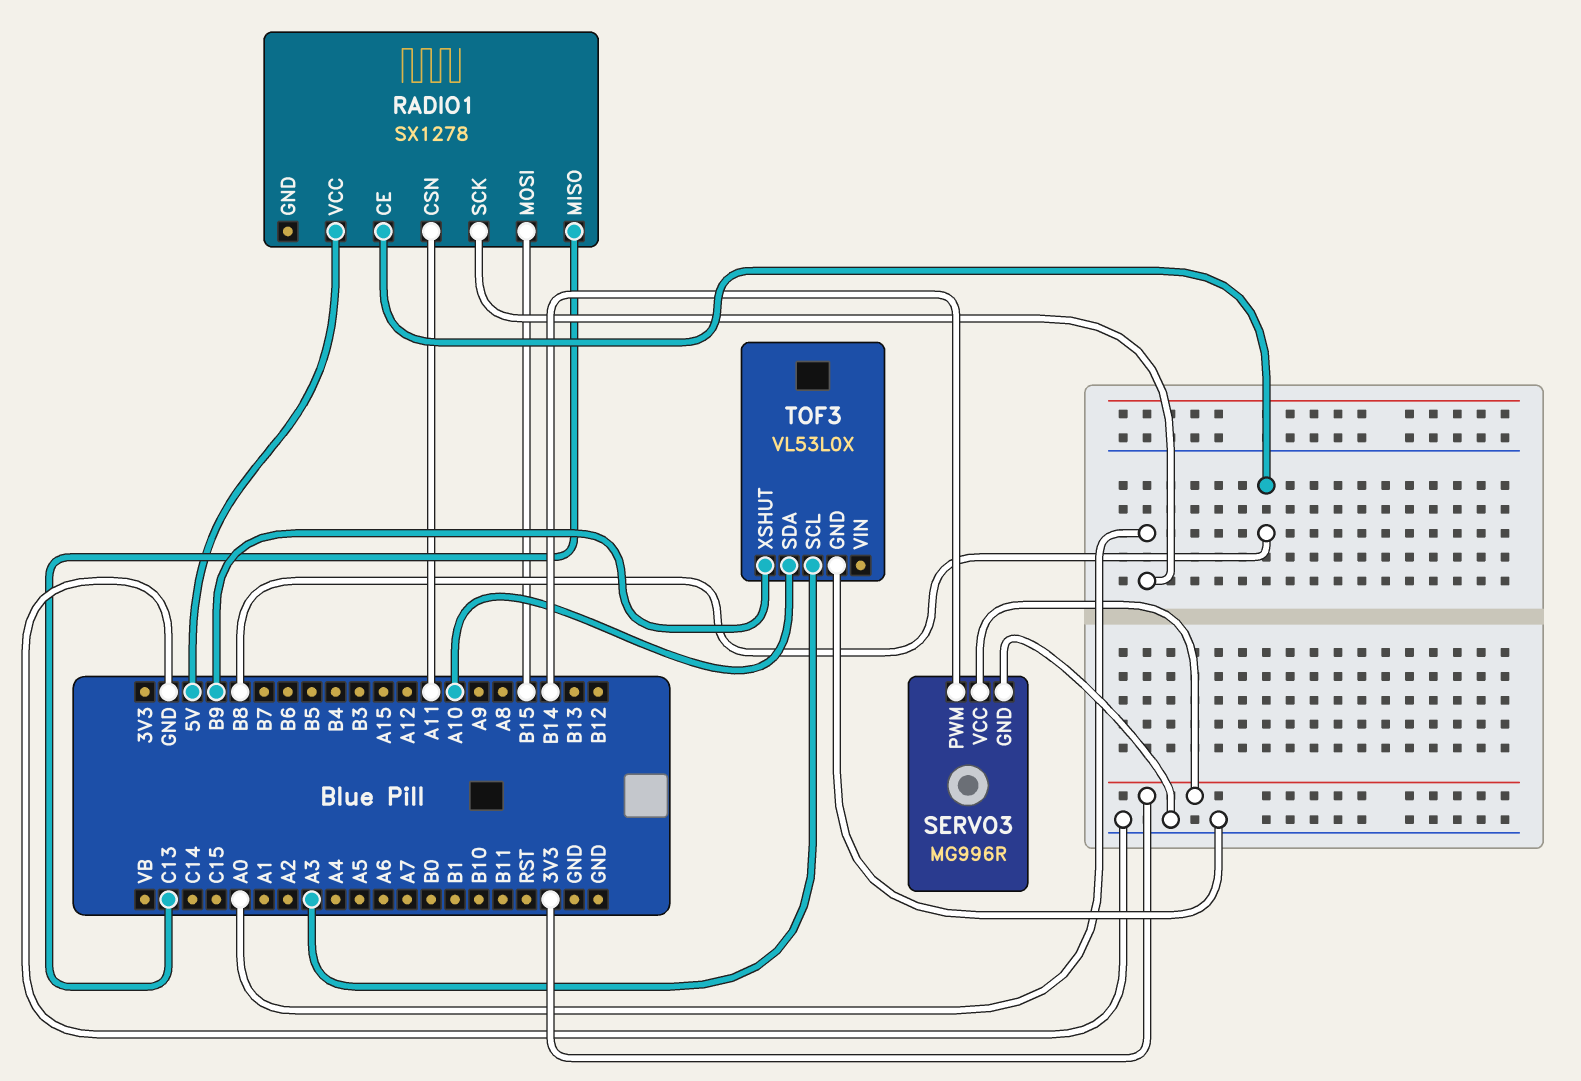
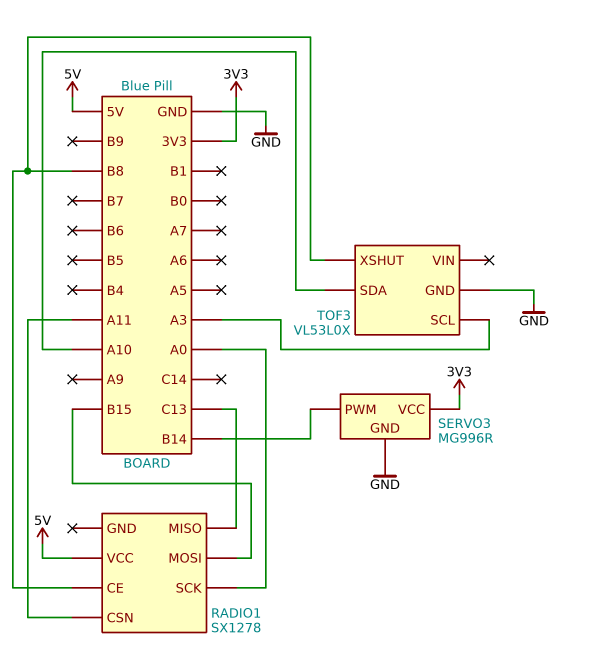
TOF3 pin XSHUT: B9 -> B8

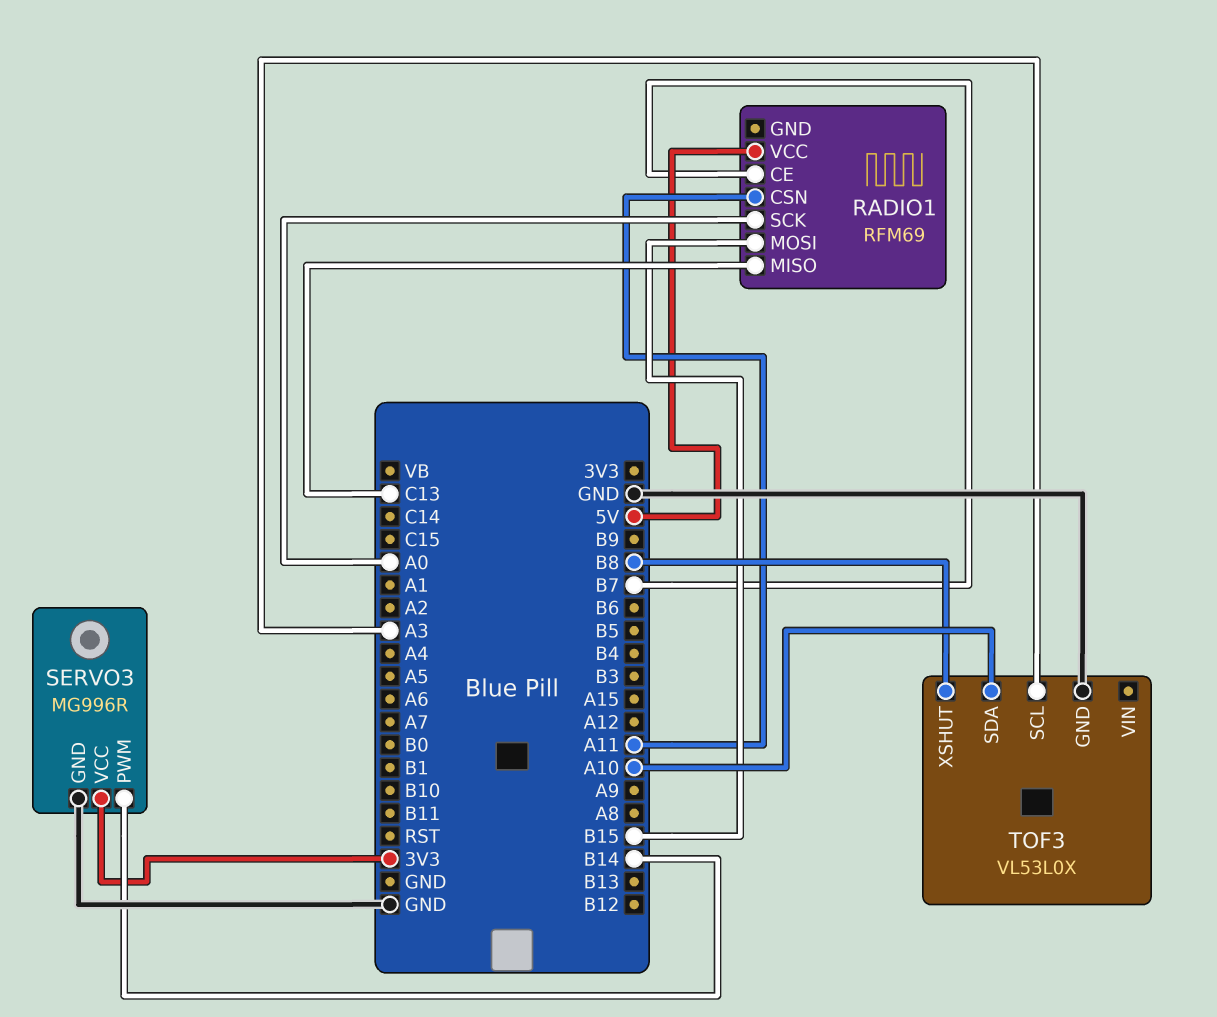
RADIO1: SX1278 -> RFM69
RADIO1 pin CE: B8 -> B7

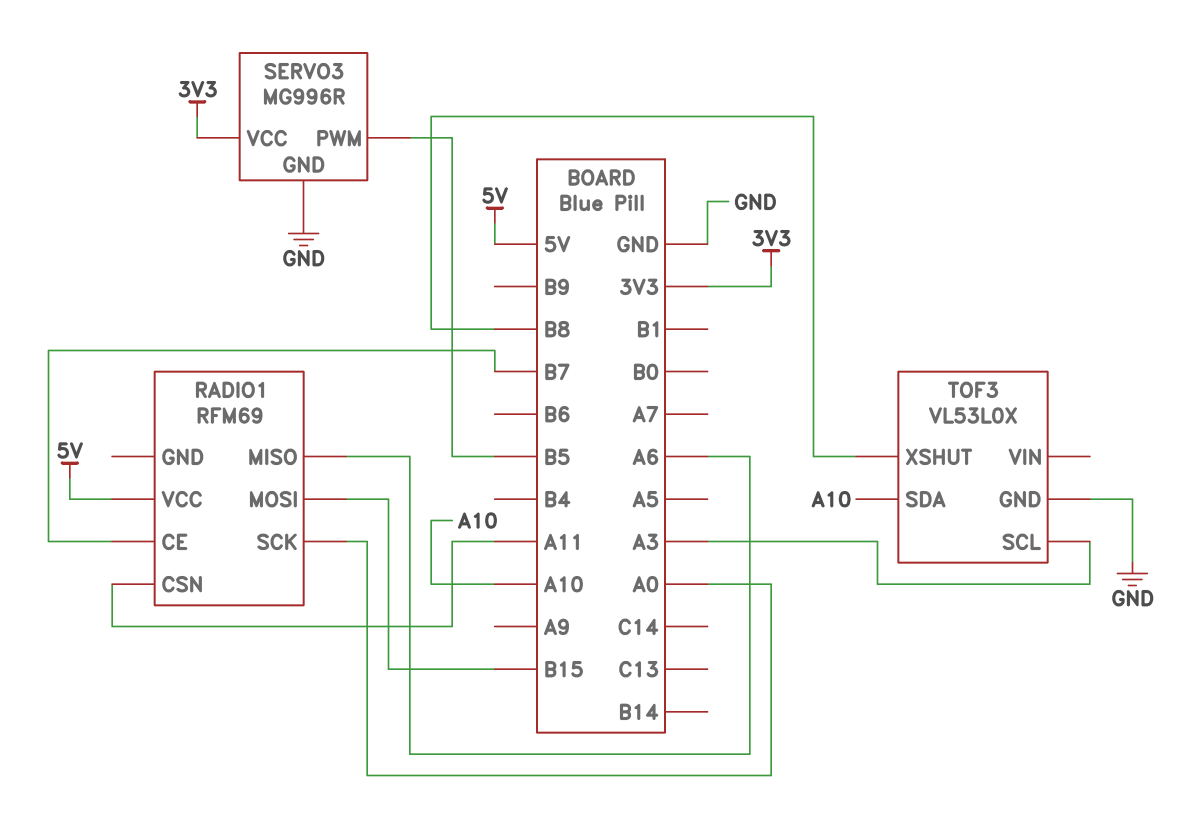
RADIO1 pin MISO: C13 -> A6
SERVO3 pin PWM: B14 -> B5

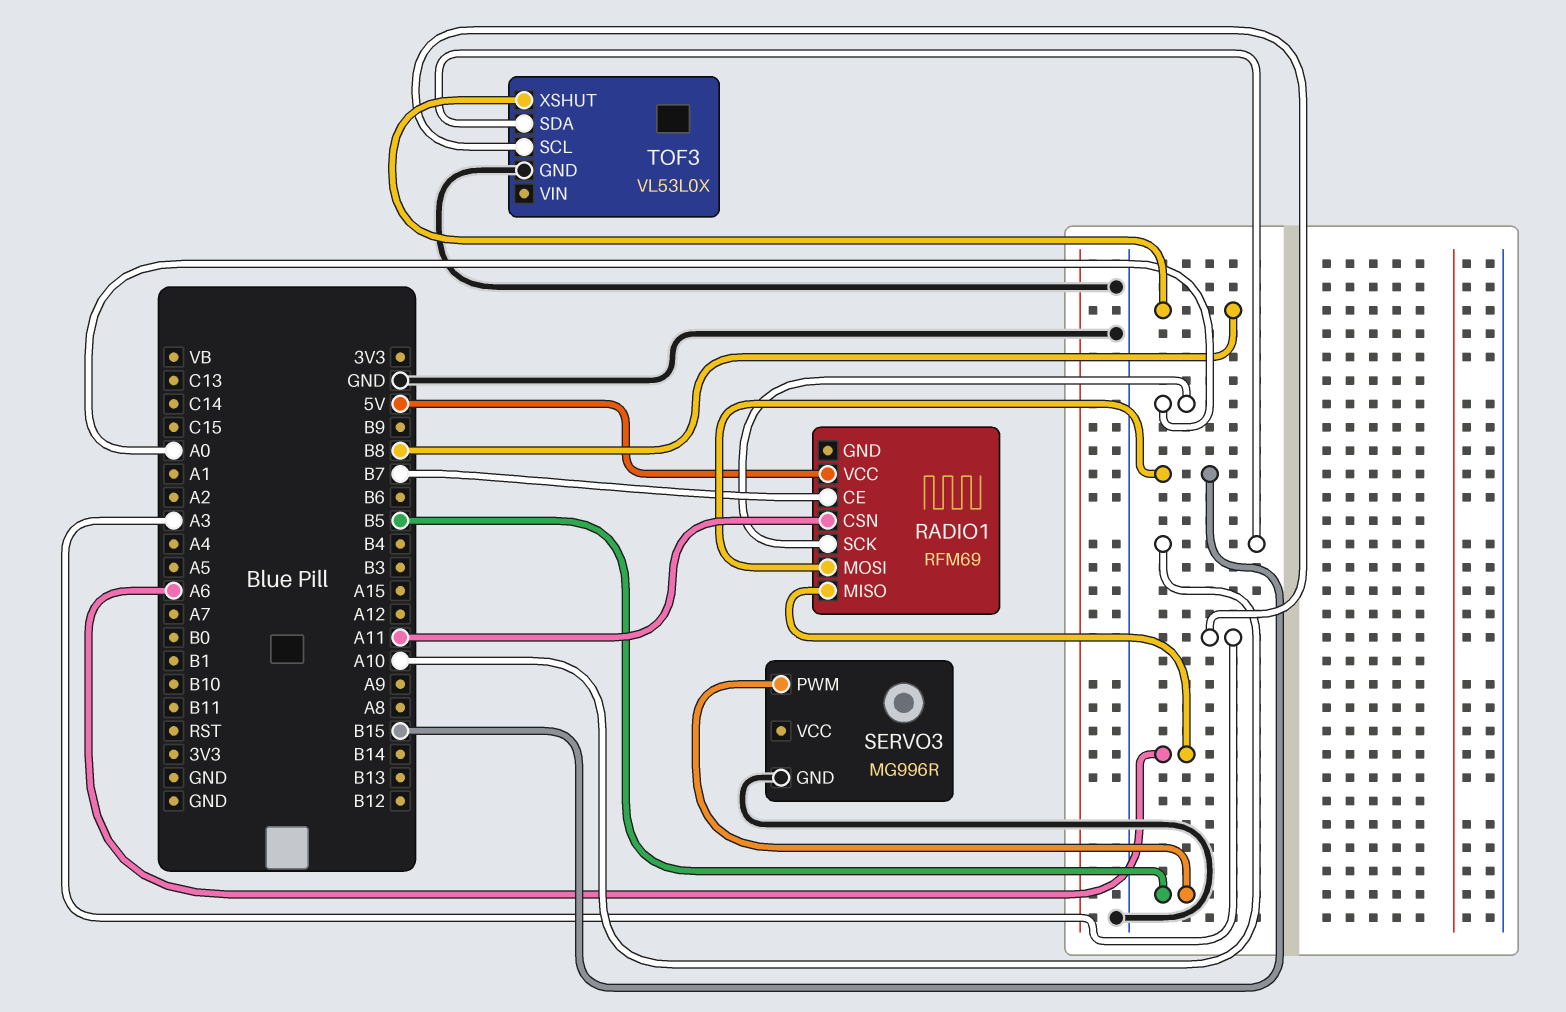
SERVO3 pin VCC: 3V3 -> none

